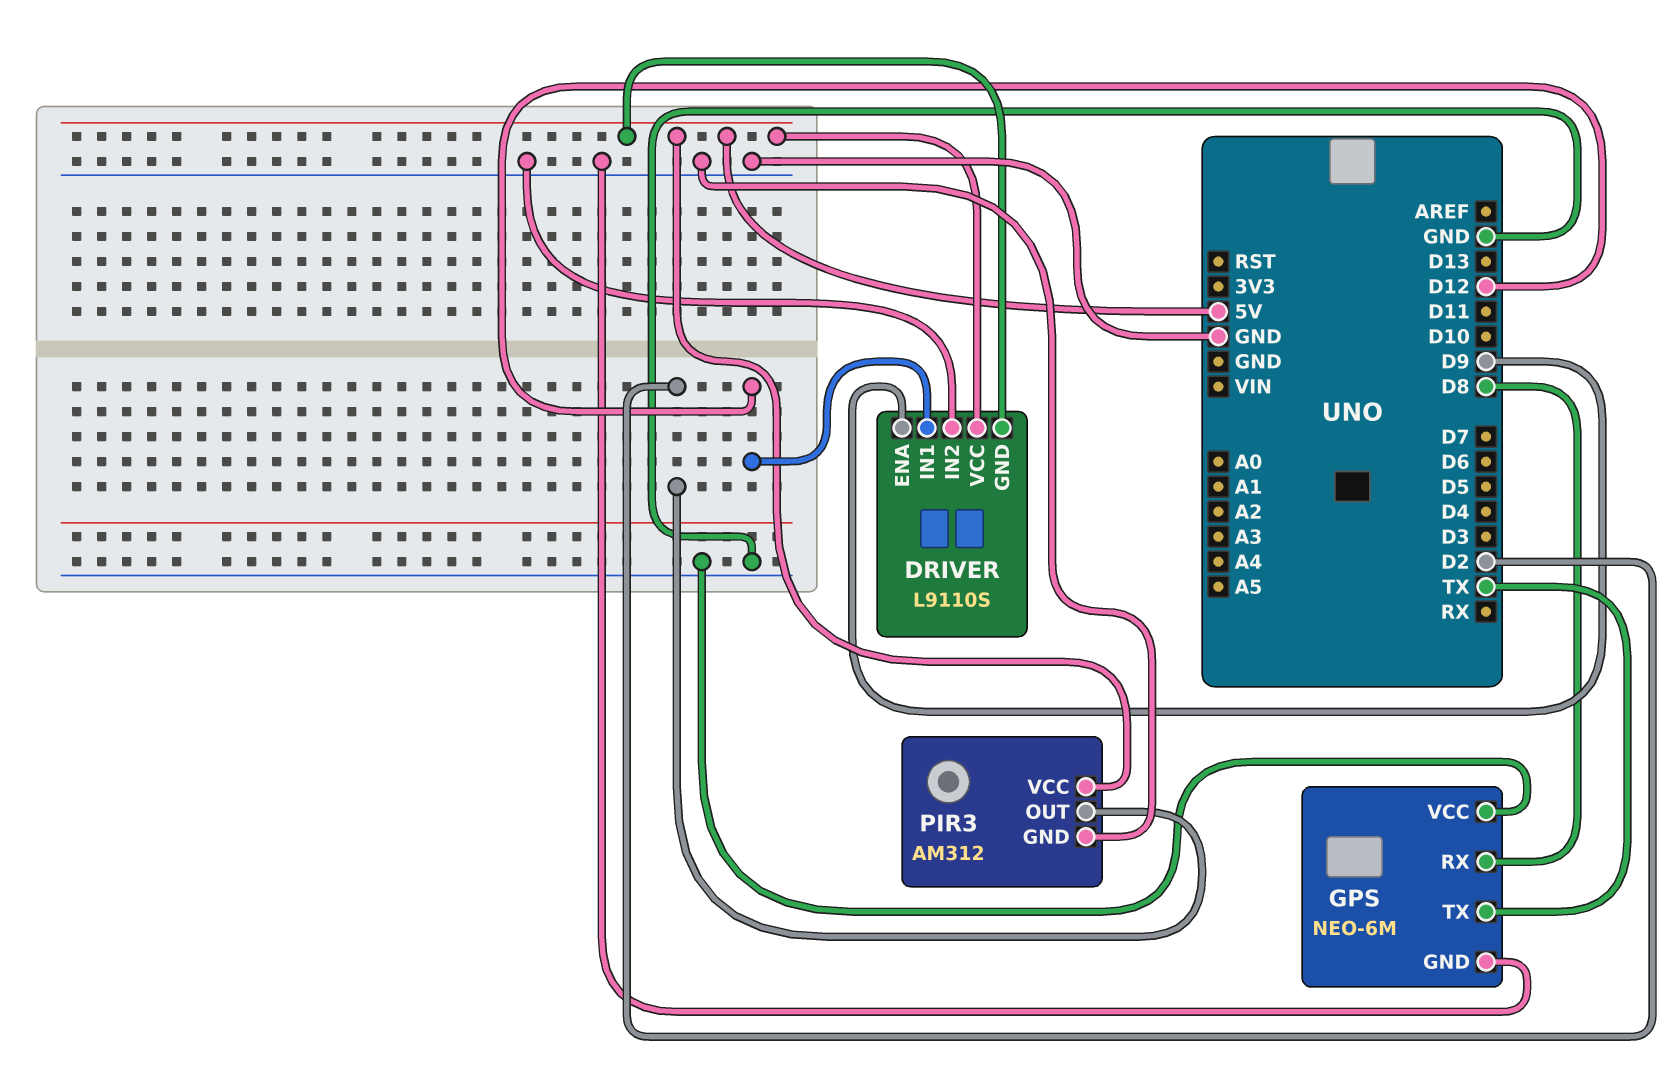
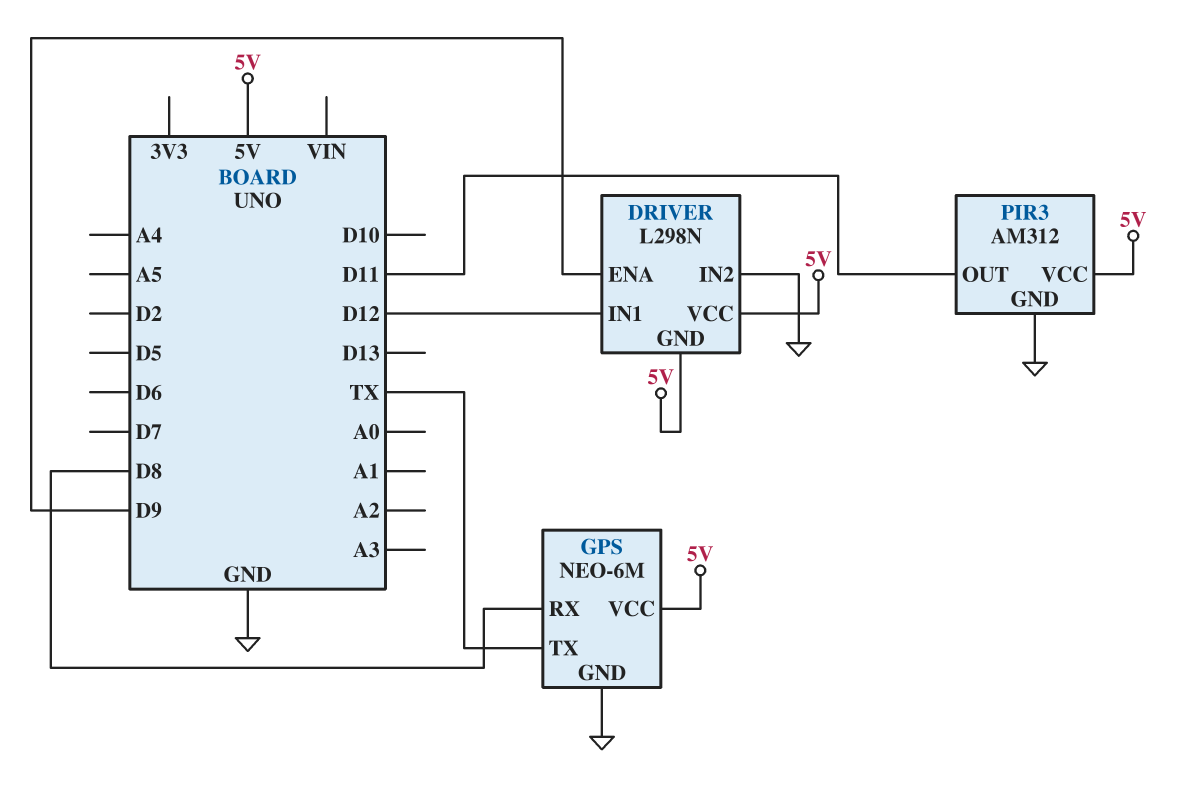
DRIVER: L9110S -> L298N
GPS pin VCC: GND -> 5V
PIR3 pin OUT: D2 -> D11

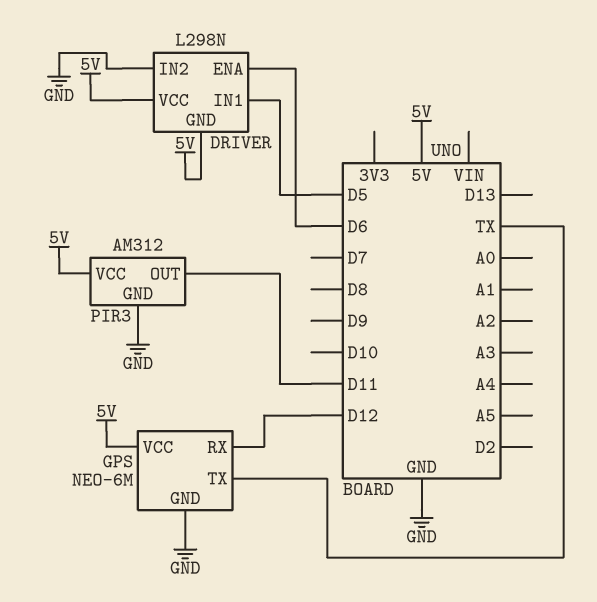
DRIVER pin ENA: D9 -> D6
DRIVER pin IN1: D12 -> D5
GPS pin RX: D8 -> D12

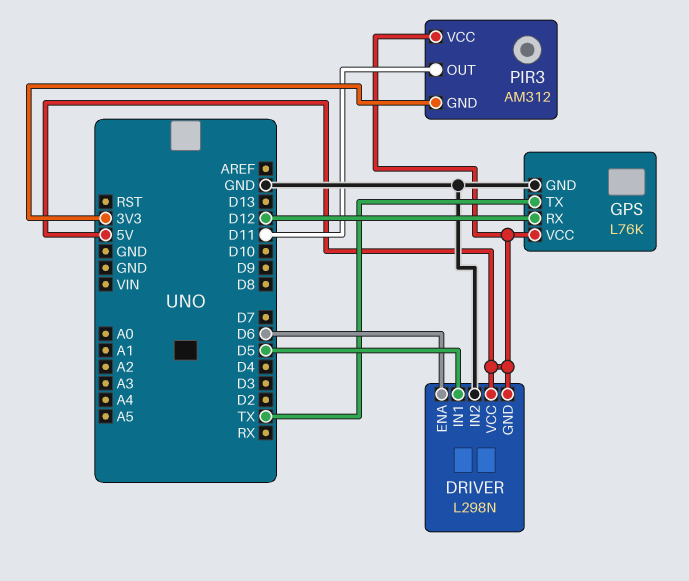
GPS: NEO-6M -> L76K
PIR3 pin GND: GND -> 3V3

